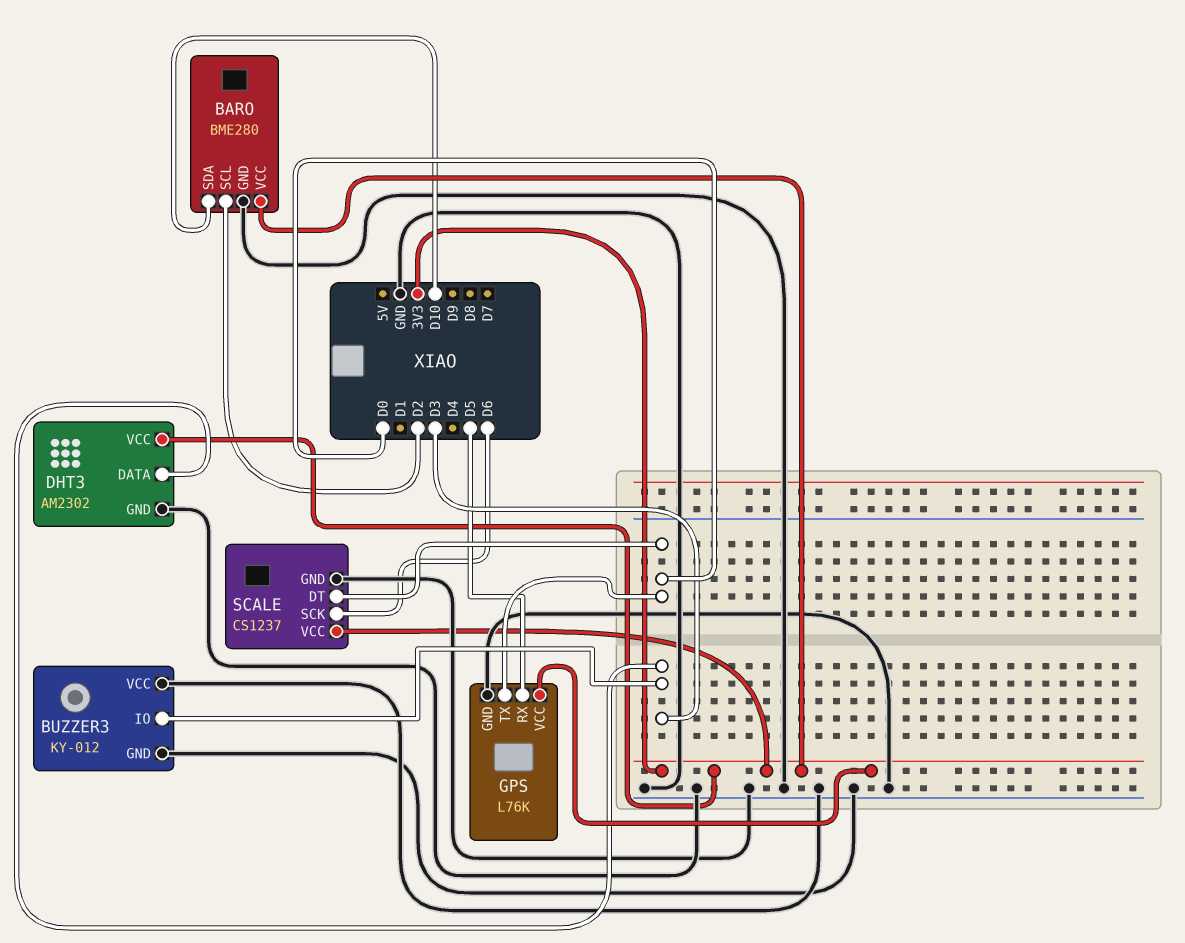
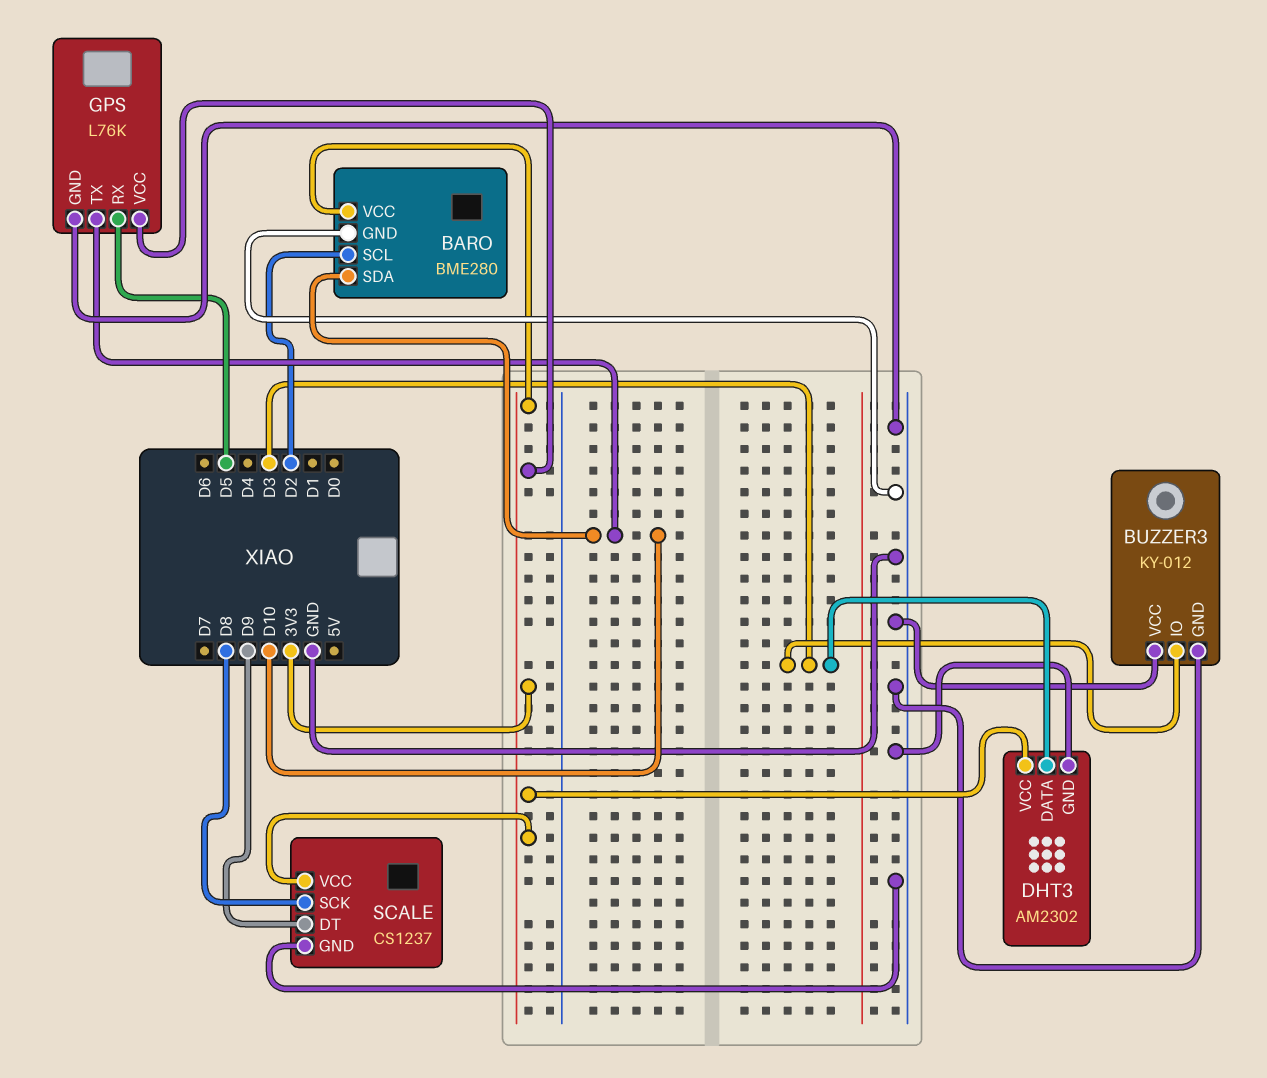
GPS pin TX: D0 -> D10
SCALE pin DT: D0 -> D9
SCALE pin SCK: D6 -> D8

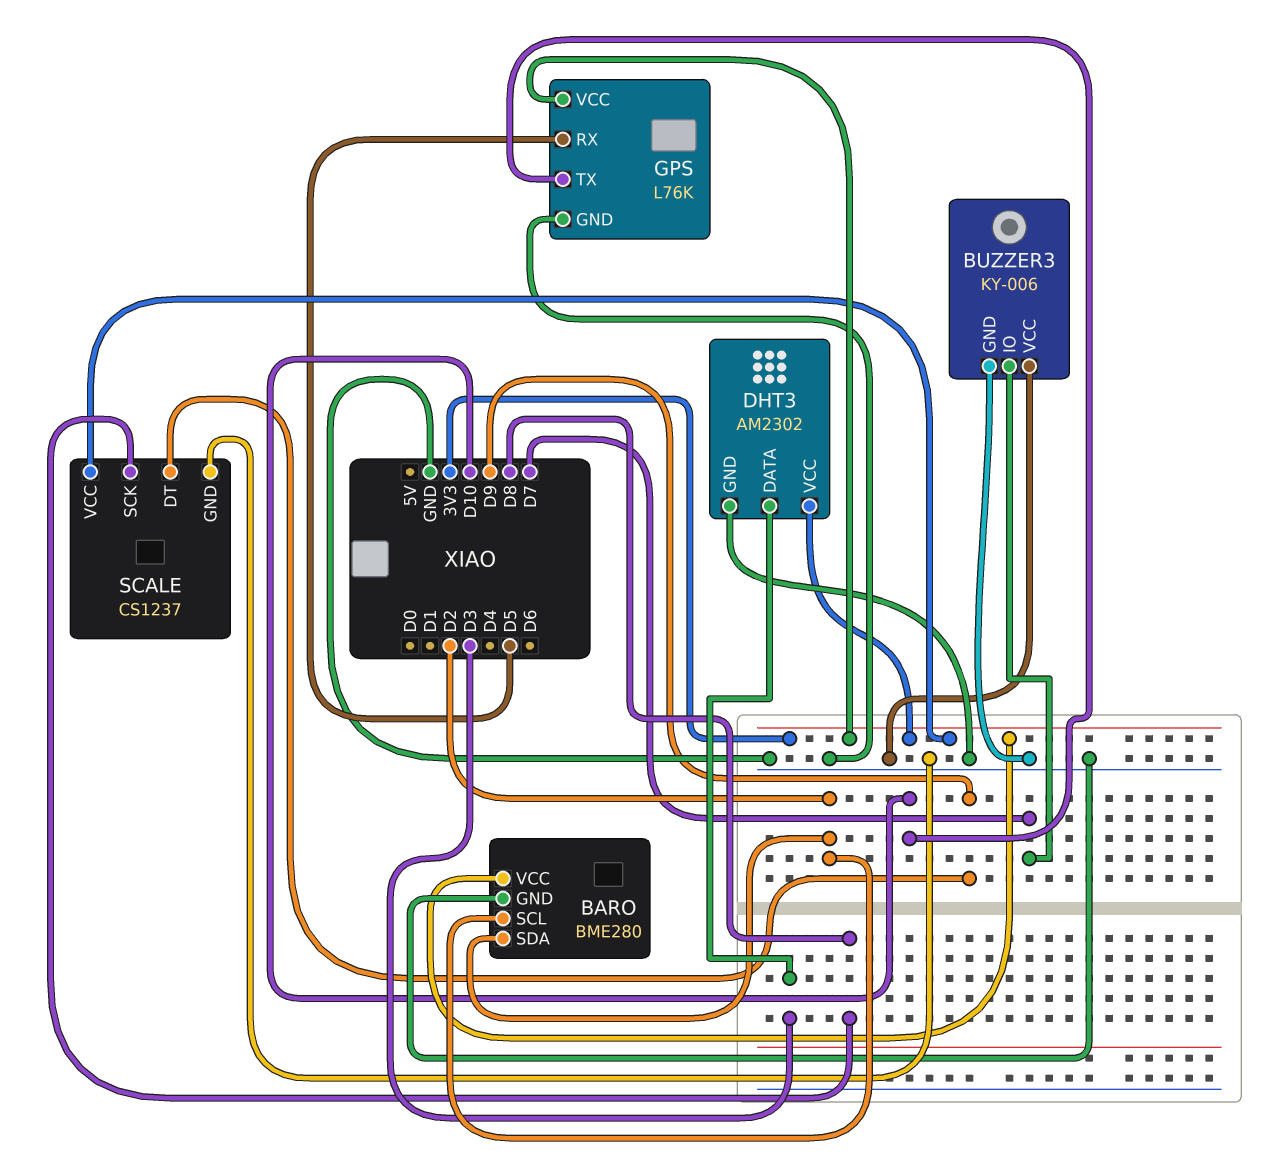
BARO pin SDA: D10 -> D2
BUZZER3: KY-012 -> KY-006
BUZZER3 pin IO: D3 -> D7

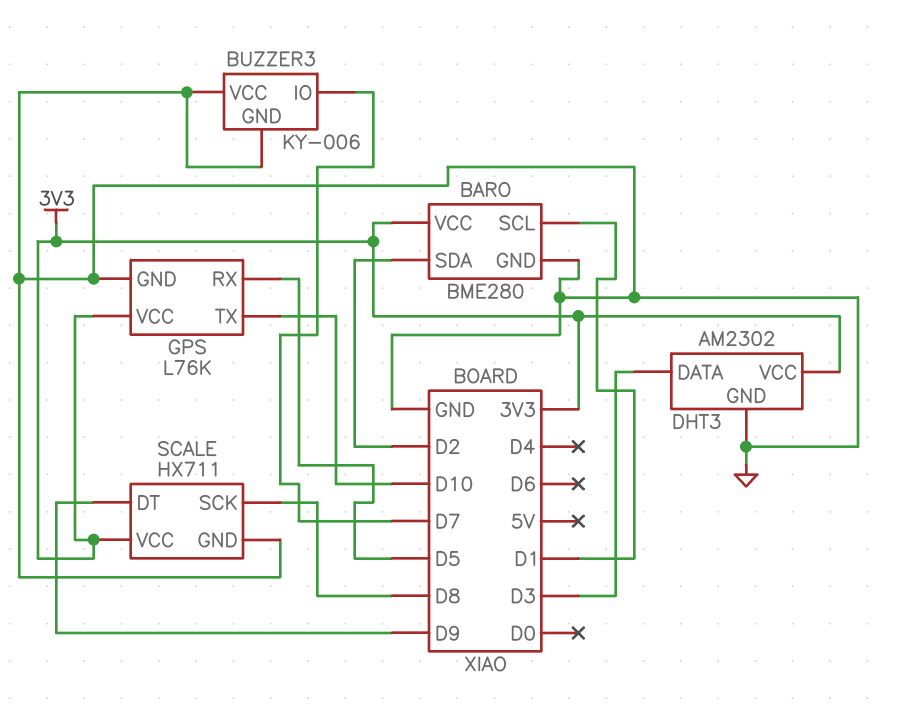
BARO pin SCL: D2 -> D1
SCALE: CS1237 -> HX711

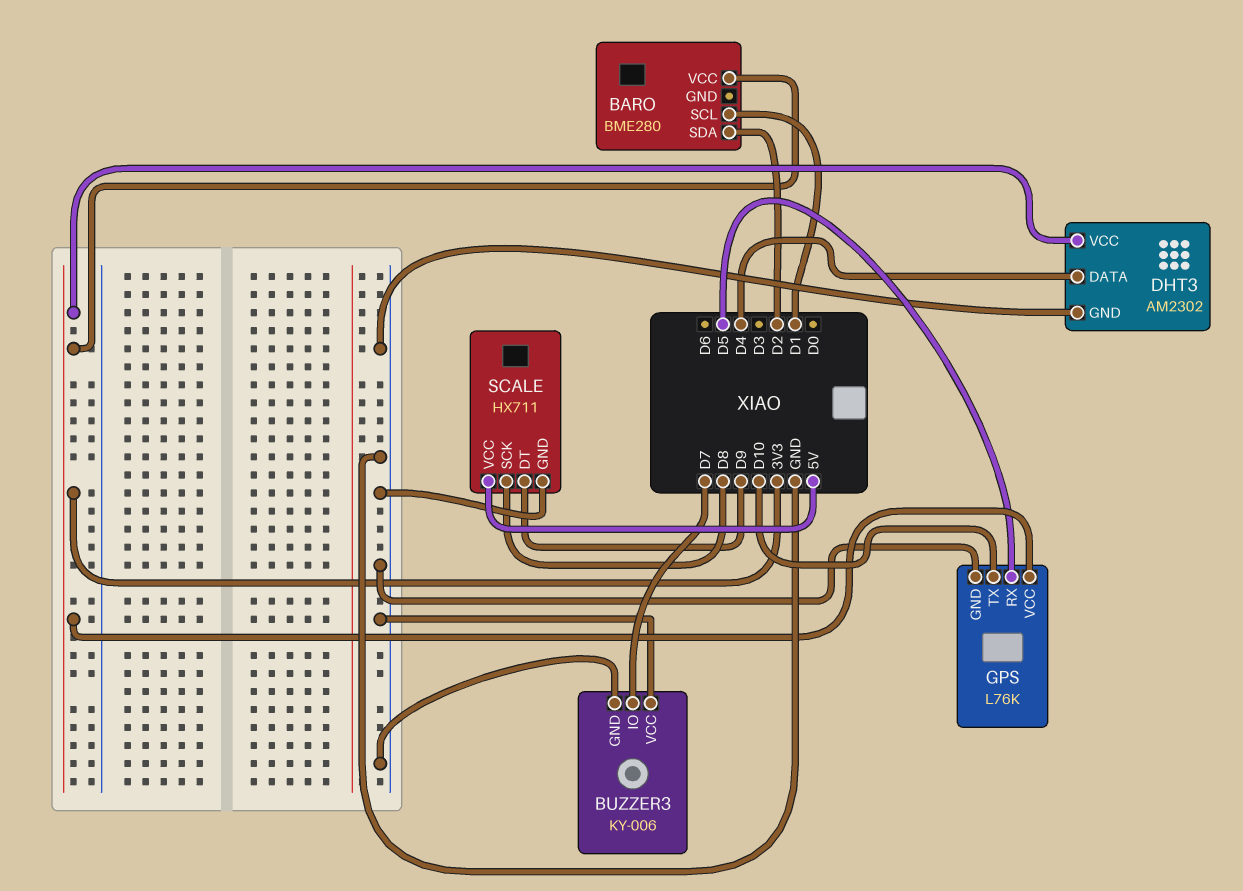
BARO pin GND: GND -> none
DHT3 pin DATA: D3 -> D4
SCALE pin VCC: 3V3 -> 5V

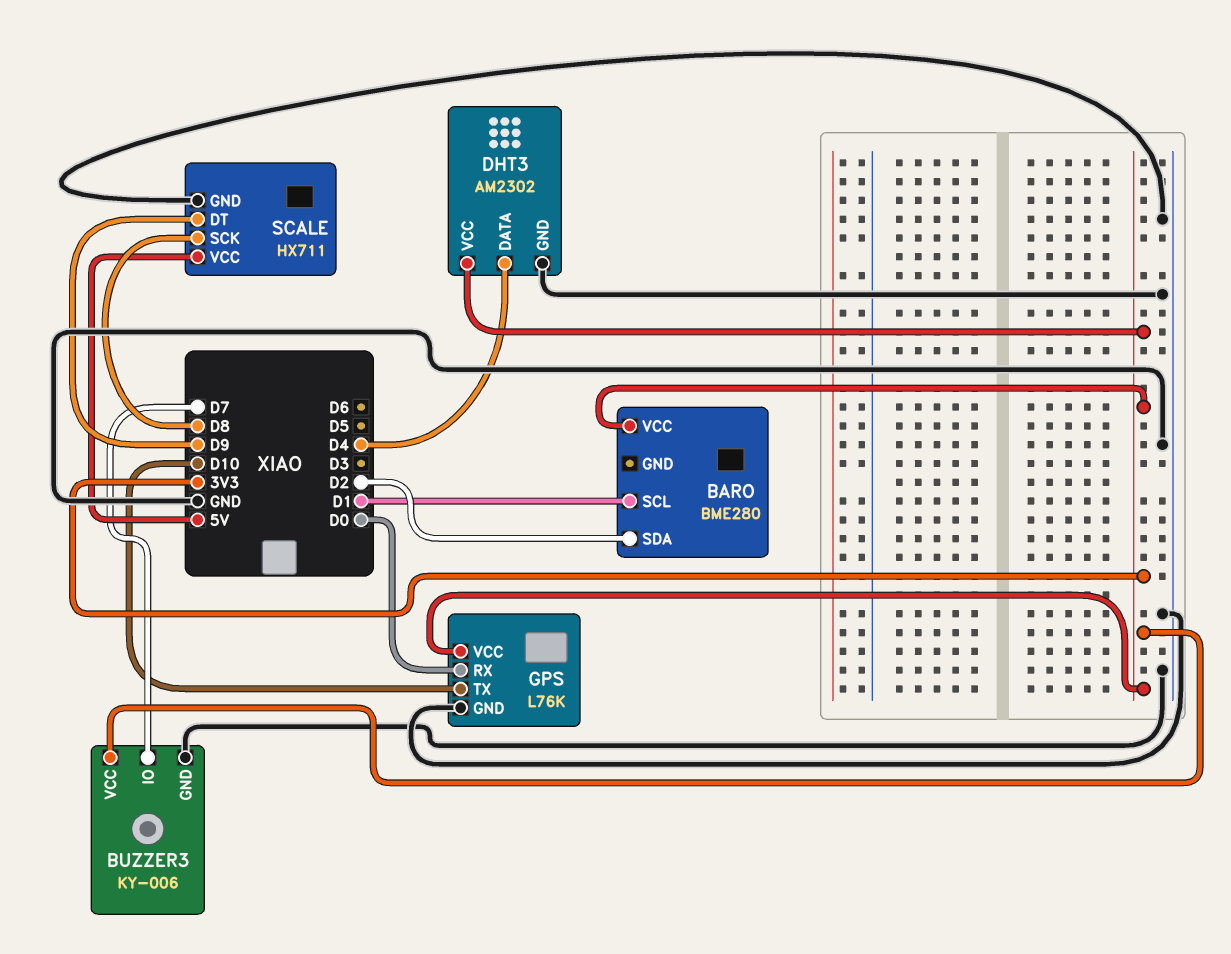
BUZZER3 pin VCC: GND -> 3V3
GPS pin RX: D5 -> D0

